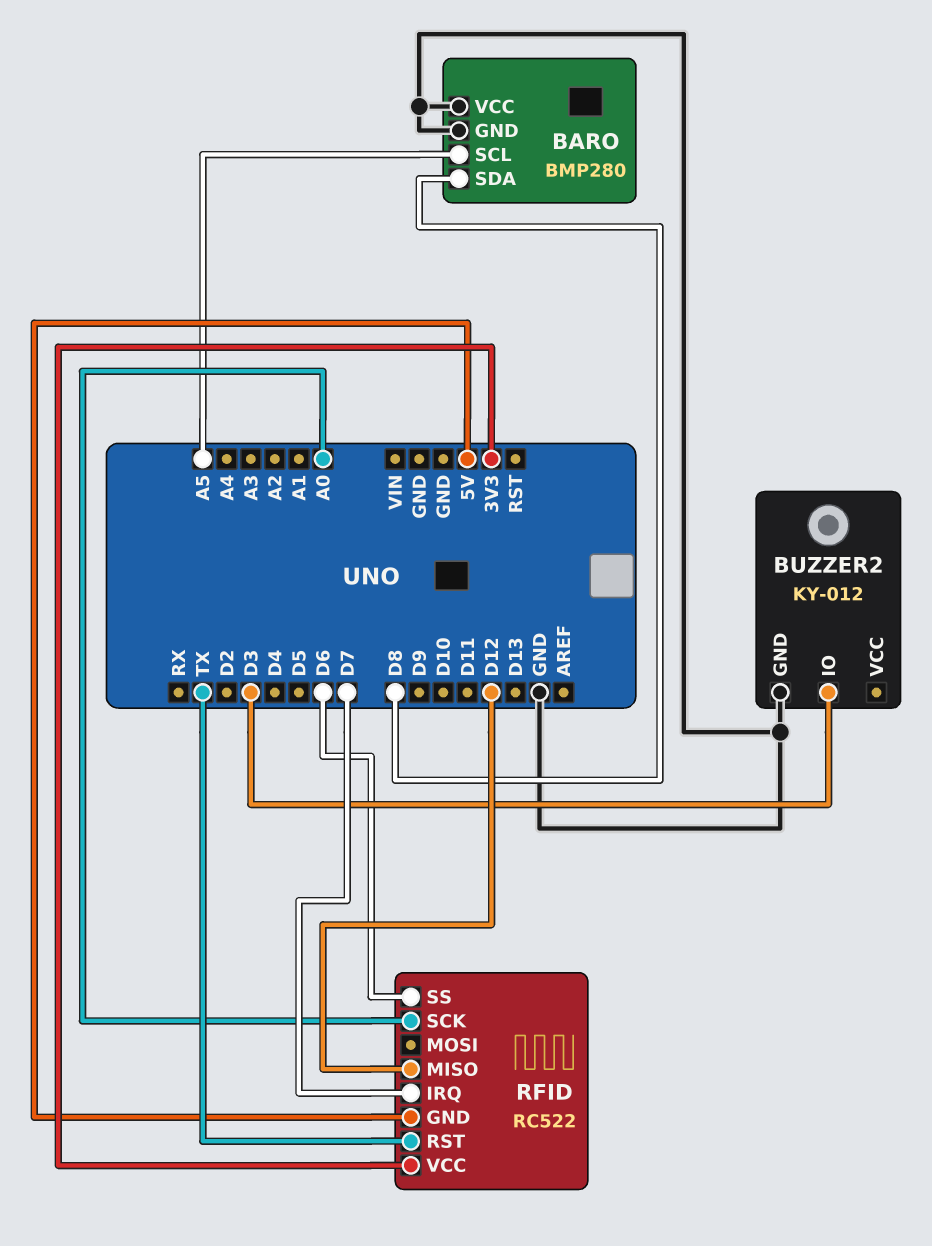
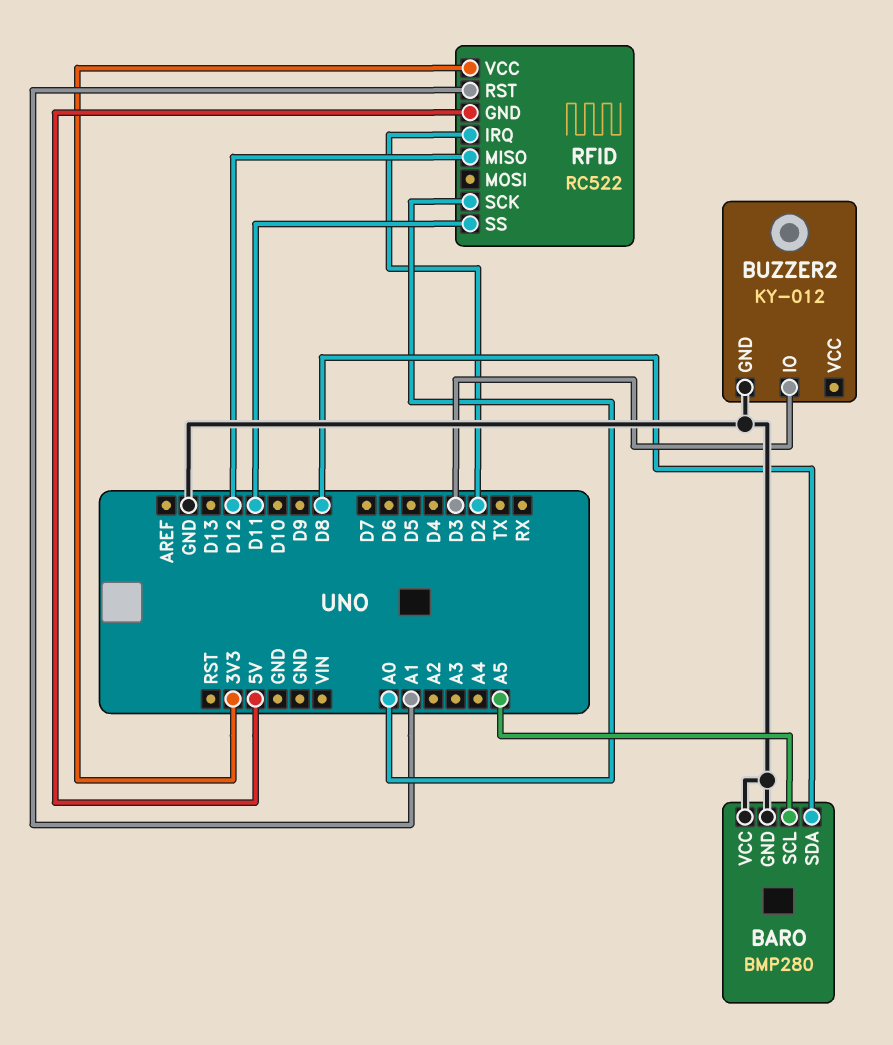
RFID pin IRQ: D7 -> D2
RFID pin RST: TX -> A1
RFID pin SS: D6 -> D11

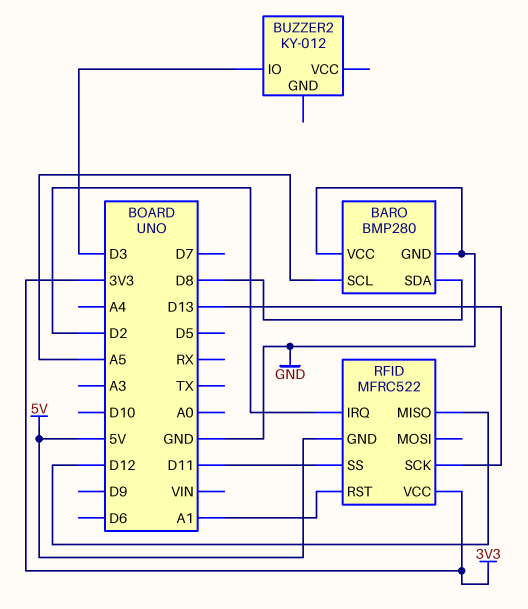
BUZZER2 pin GND: GND -> none
RFID: RC522 -> MFRC522
RFID pin SCK: A0 -> D13

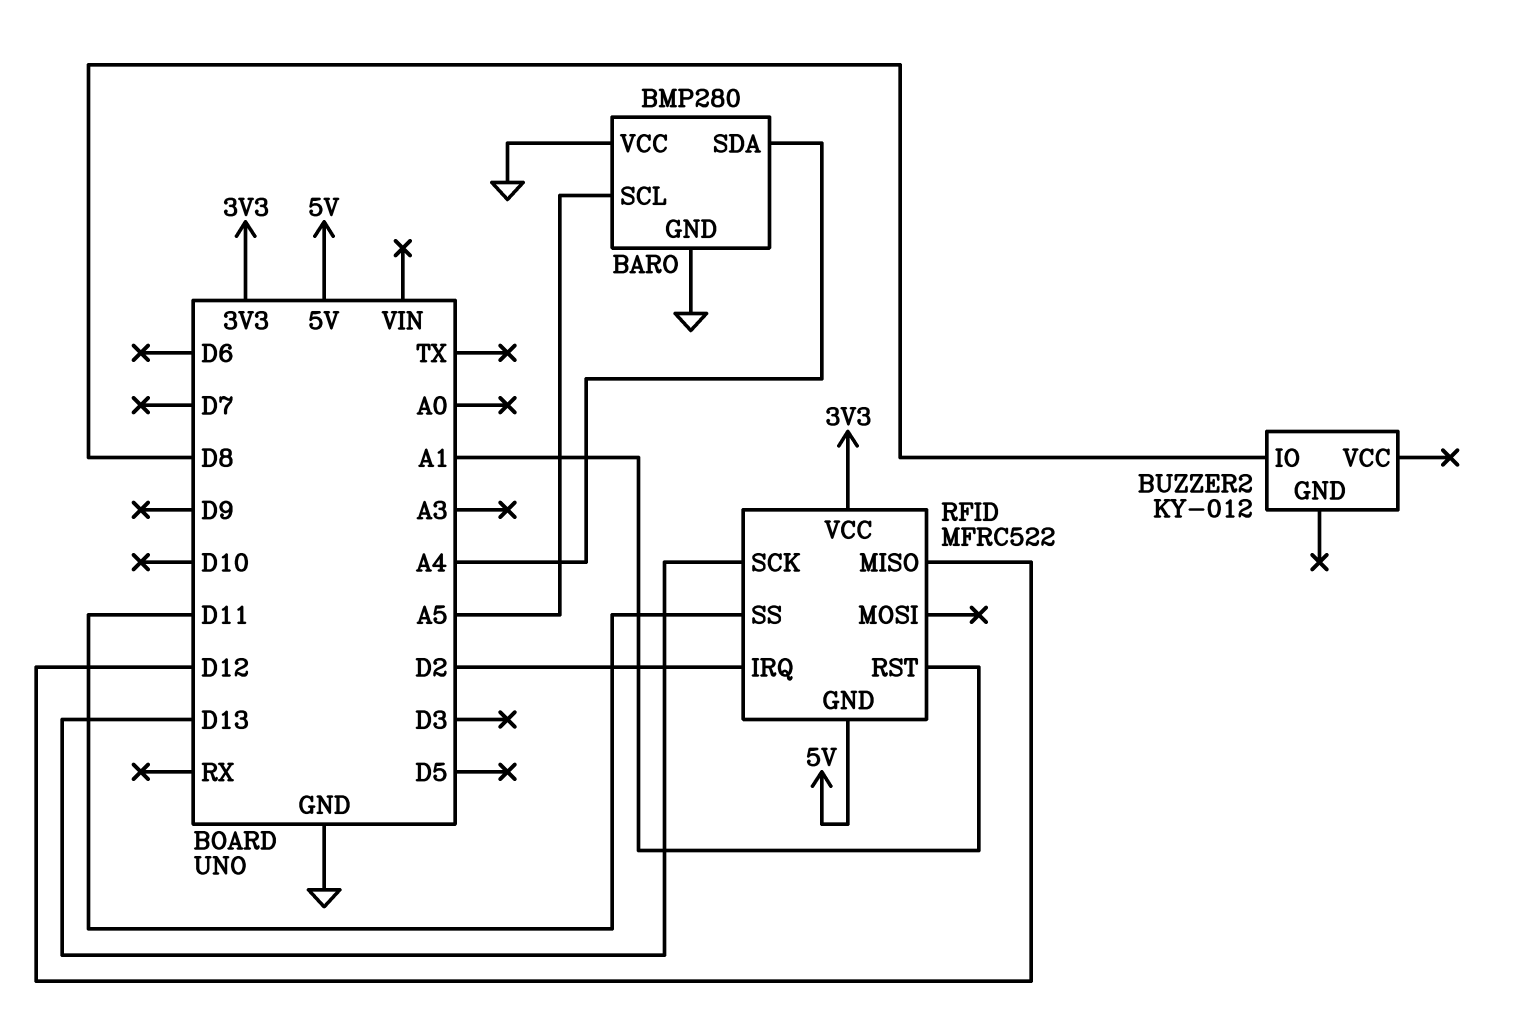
BARO pin SDA: D8 -> A4
BUZZER2 pin IO: D3 -> D8

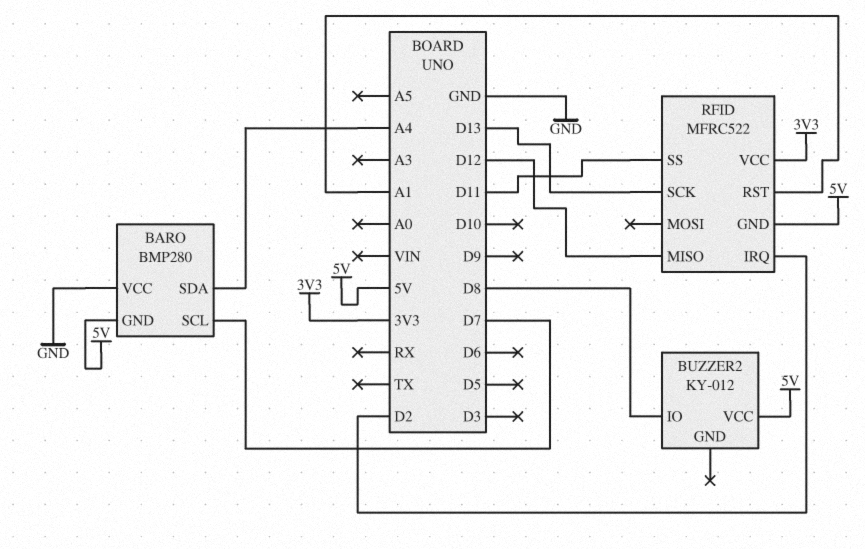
BARO pin GND: GND -> 5V
BARO pin SCL: A5 -> D7
BUZZER2 pin VCC: none -> 5V

